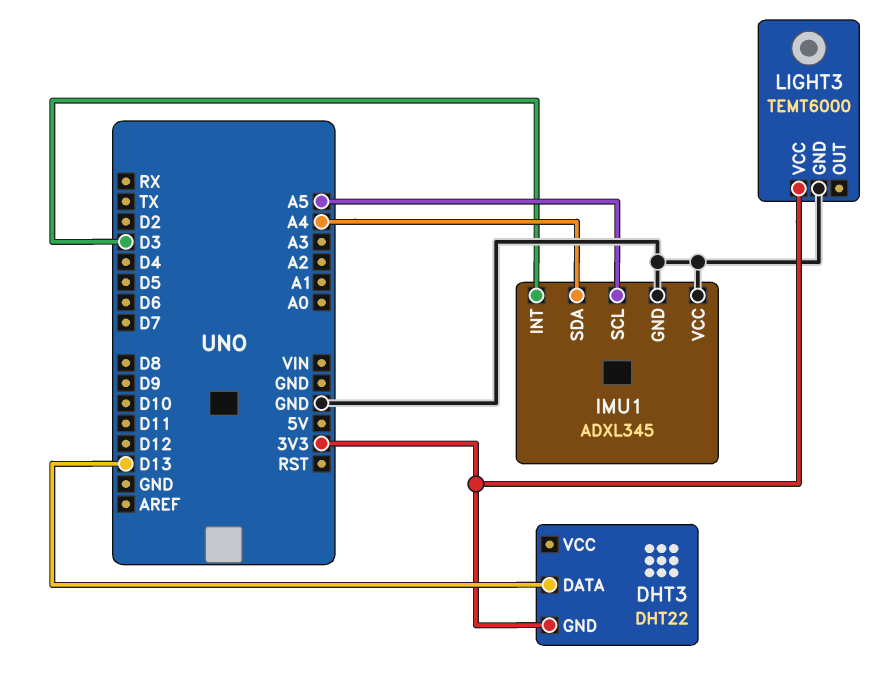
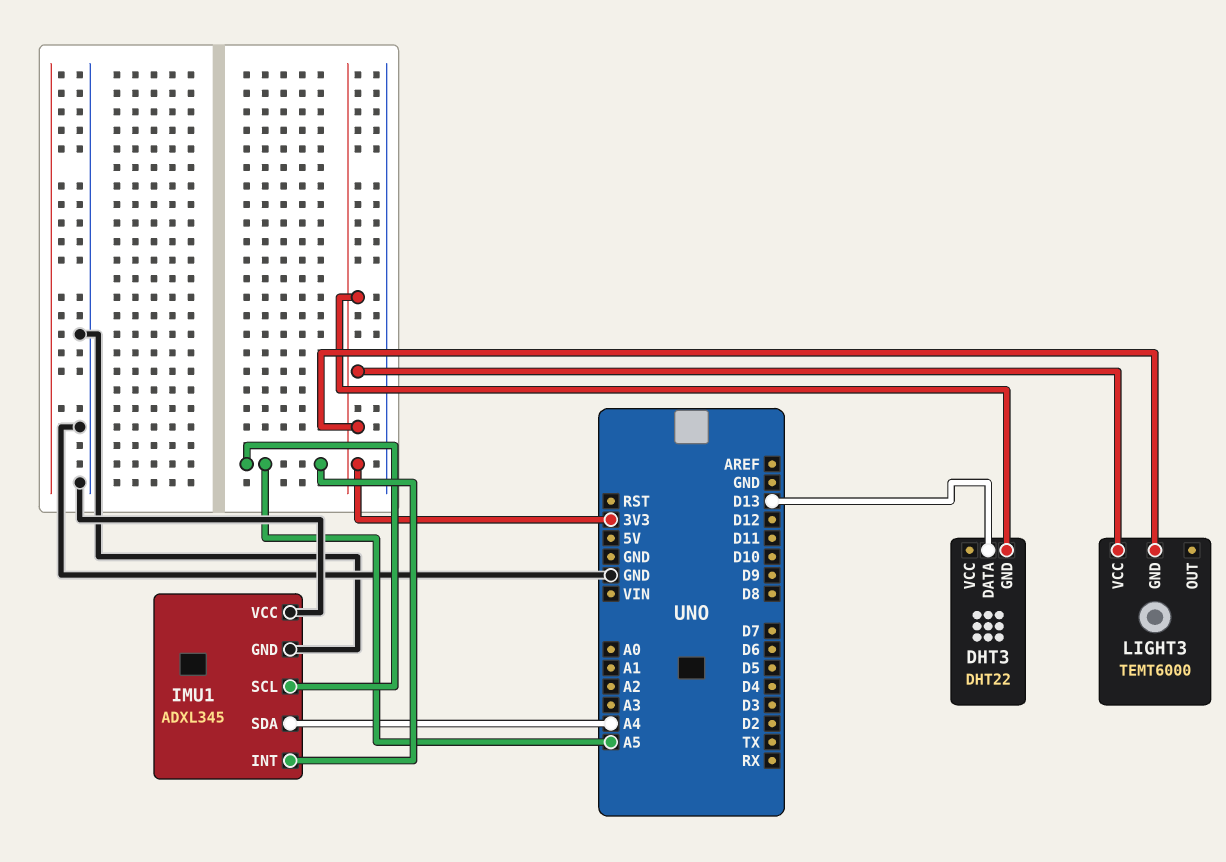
IMU1 pin INT: D3 -> A5
LIGHT3 pin GND: GND -> 3V3

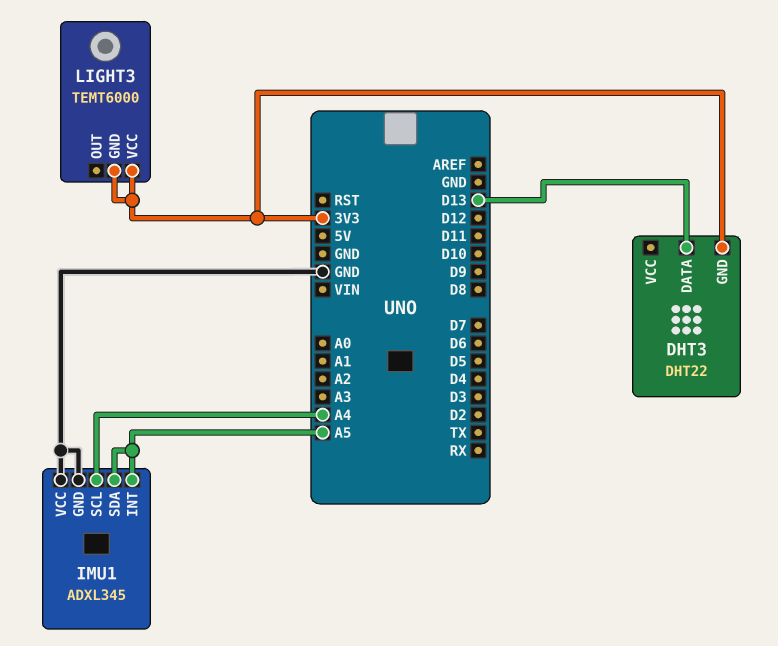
IMU1 pin SCL: A5 -> A4
IMU1 pin SDA: A4 -> A5

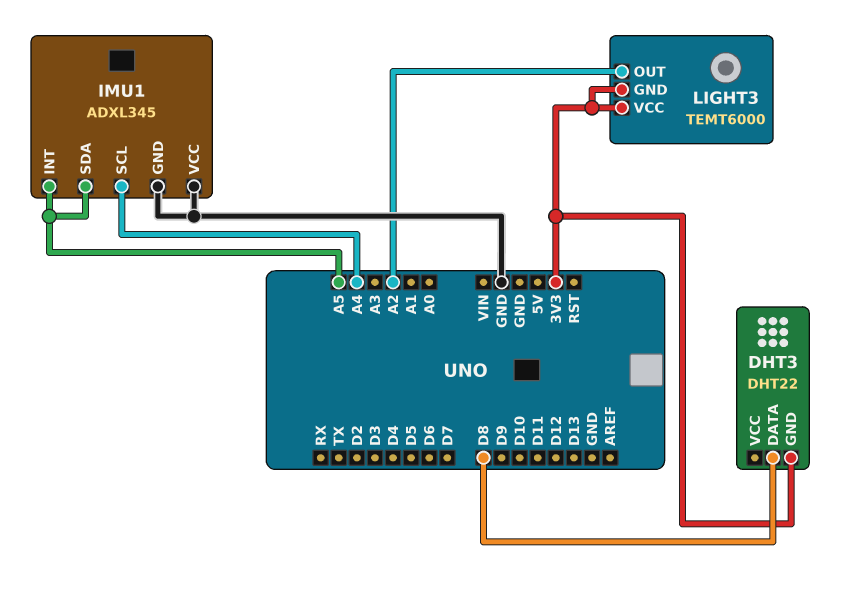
DHT3 pin DATA: D13 -> D8
LIGHT3 pin OUT: none -> A2

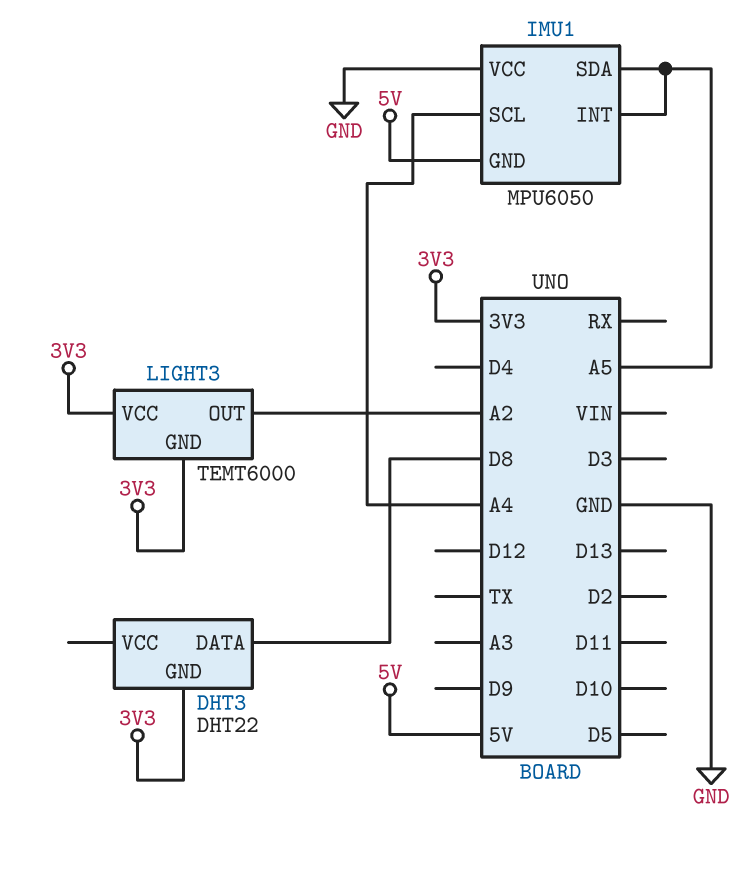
IMU1: ADXL345 -> MPU6050
IMU1 pin GND: GND -> 5V

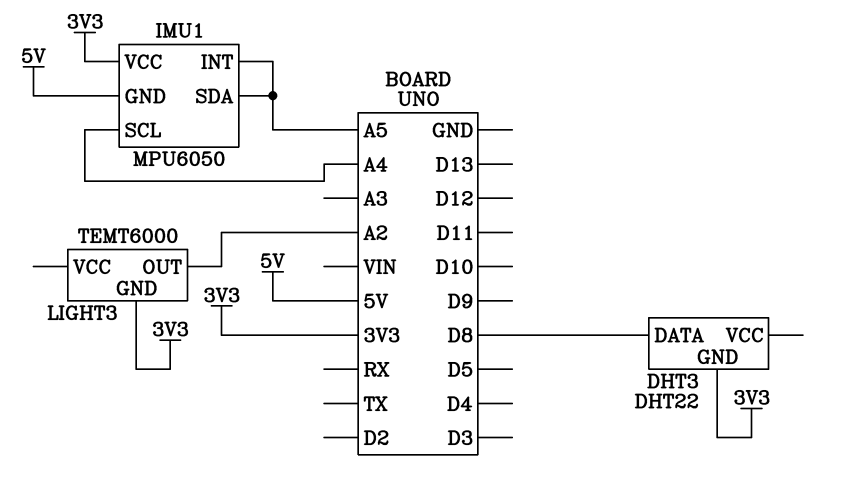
IMU1 pin VCC: GND -> 3V3
LIGHT3 pin VCC: 3V3 -> none

